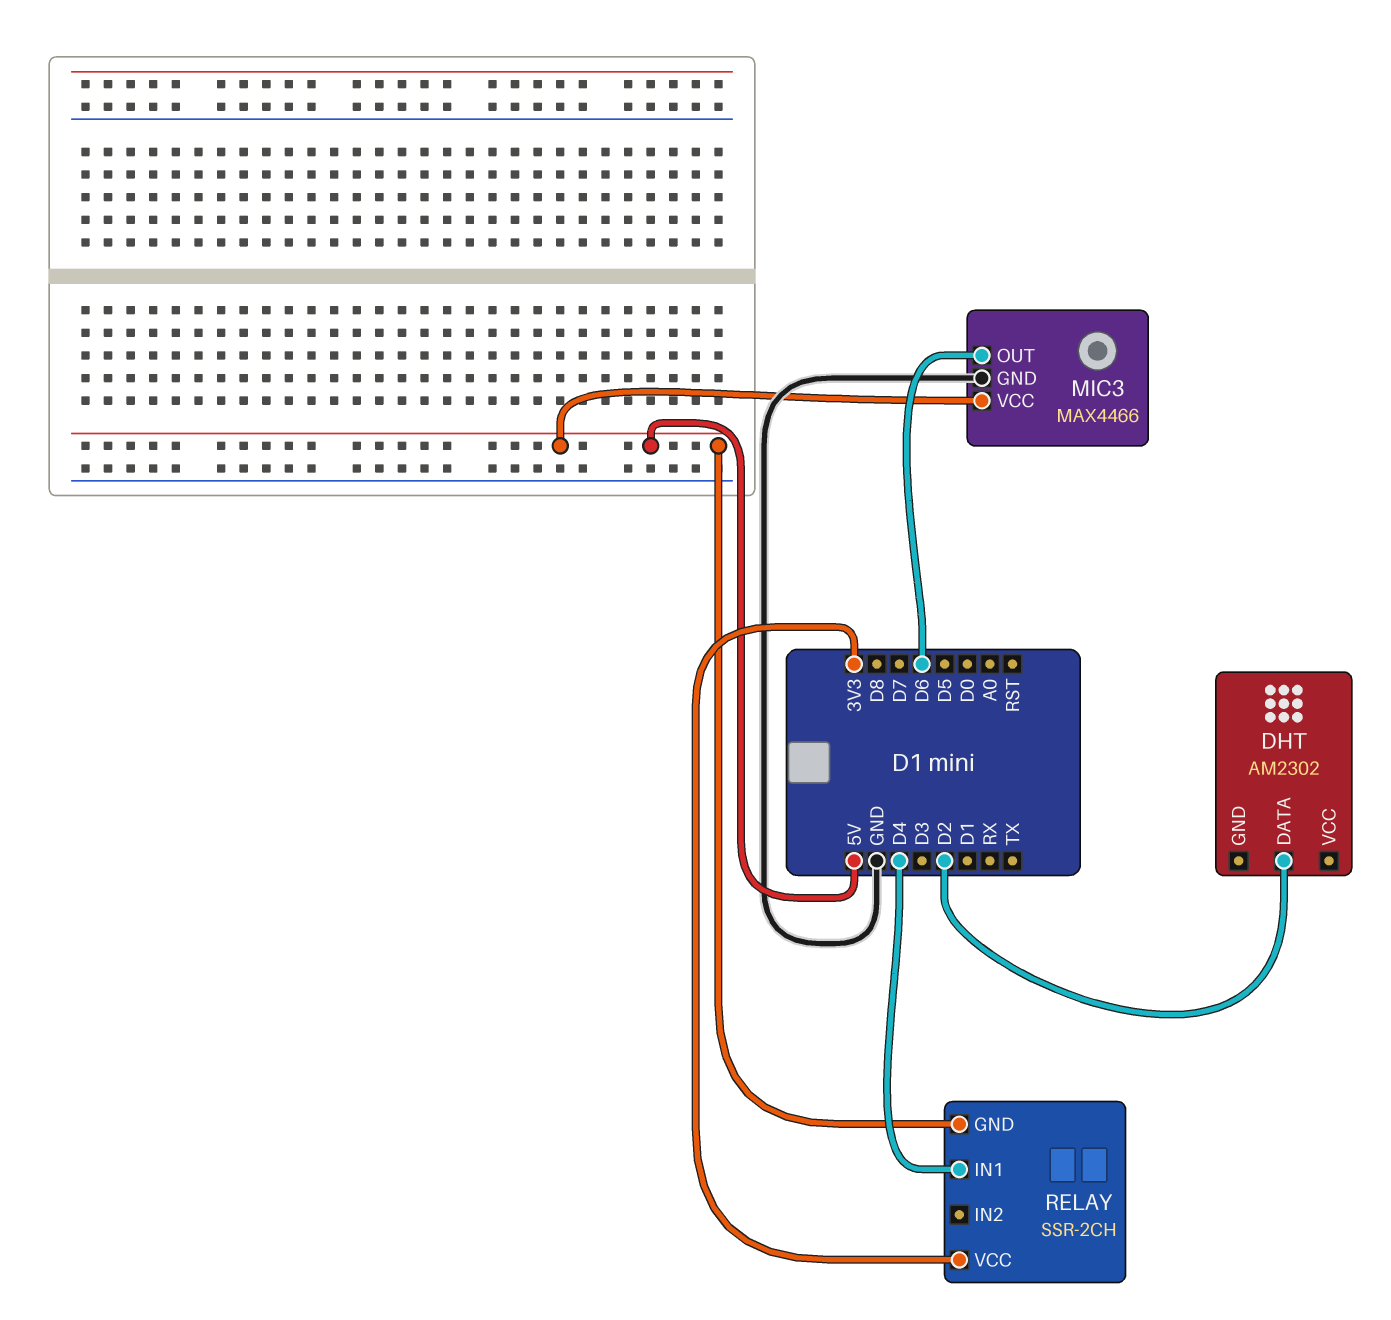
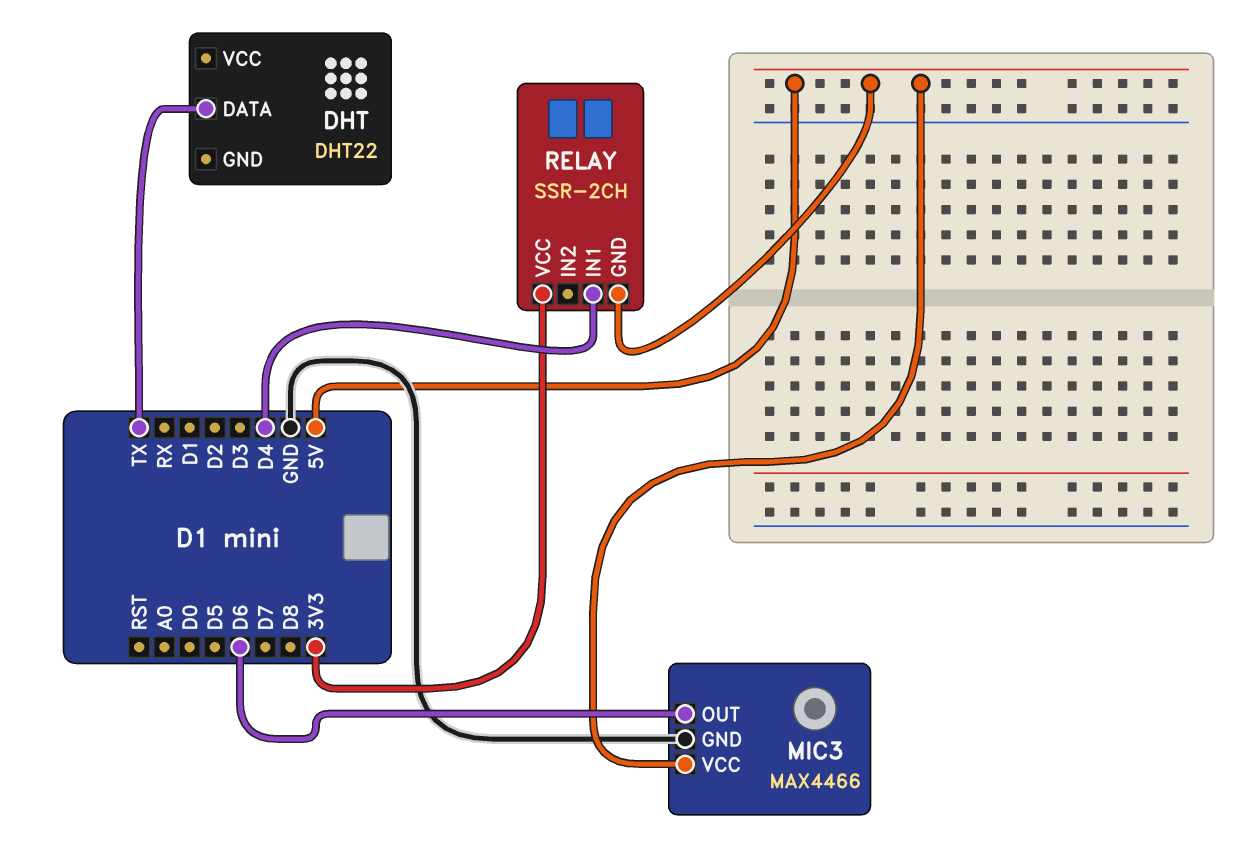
DHT: AM2302 -> DHT22
DHT pin DATA: D2 -> TX

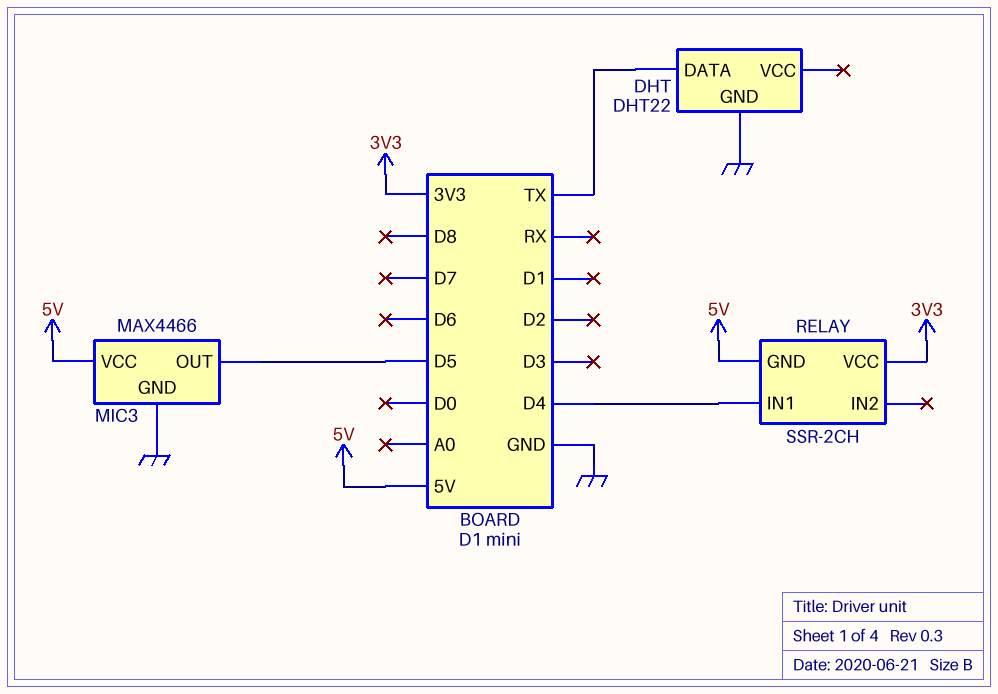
DHT pin GND: none -> GND
MIC3 pin OUT: D6 -> D5

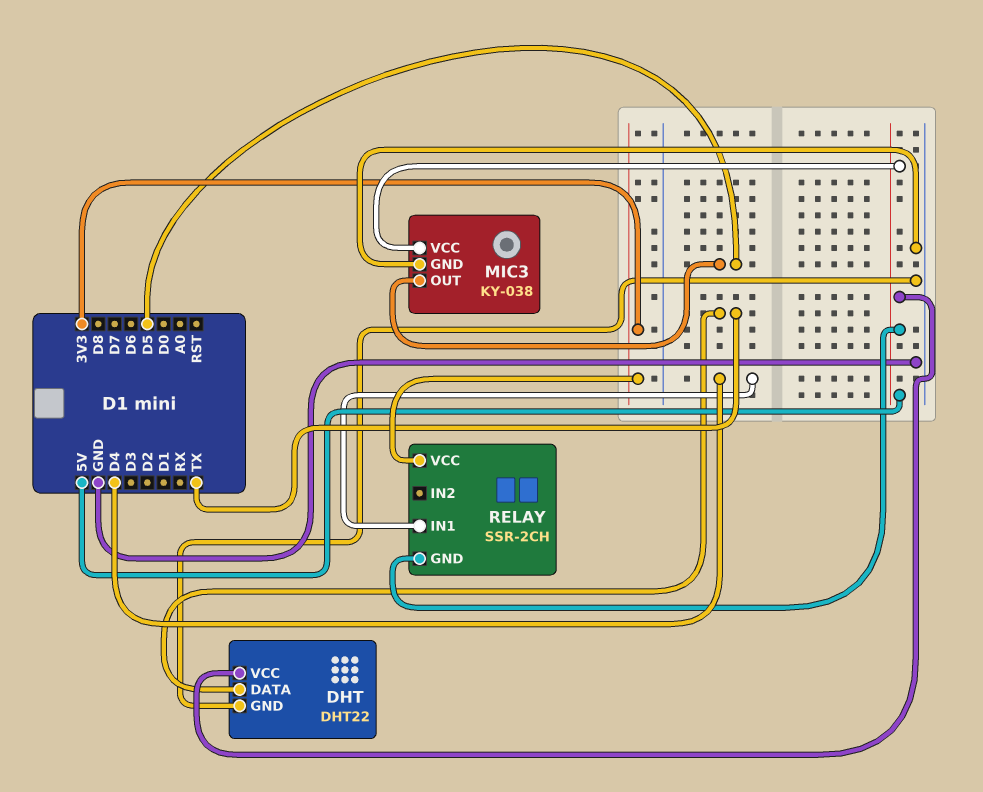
DHT pin VCC: none -> 5V
MIC3: MAX4466 -> KY-038

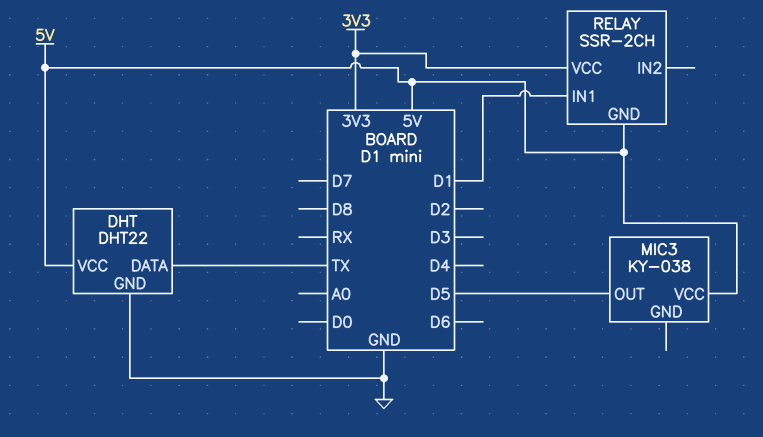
MIC3 pin GND: GND -> none
RELAY pin IN1: D4 -> D1

